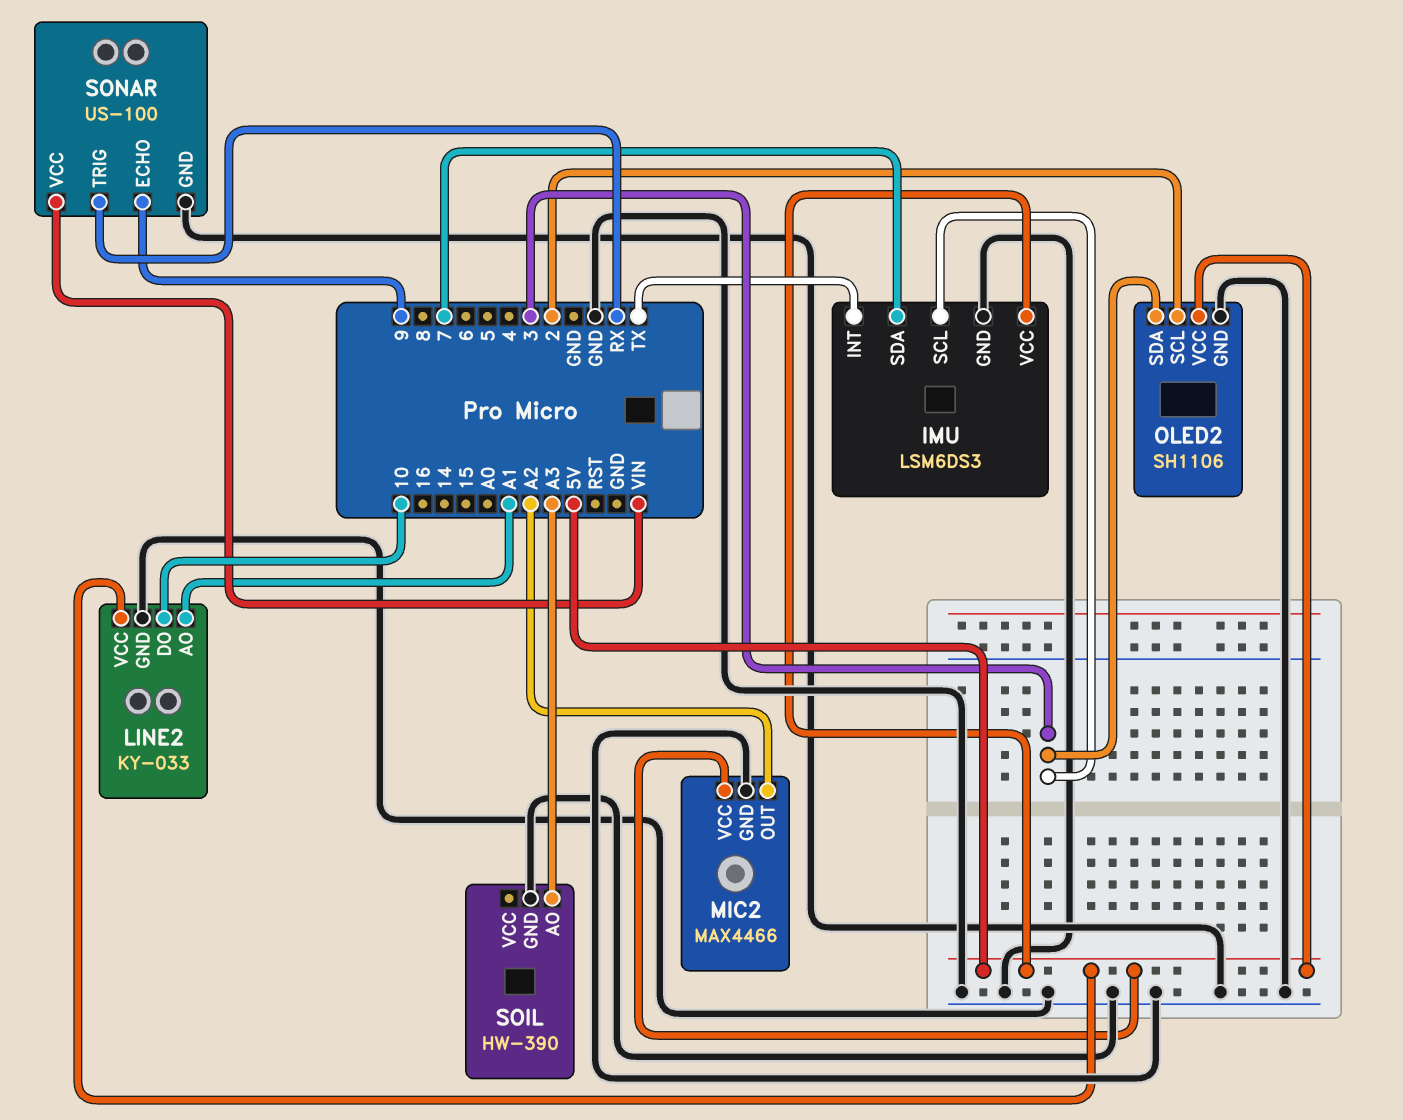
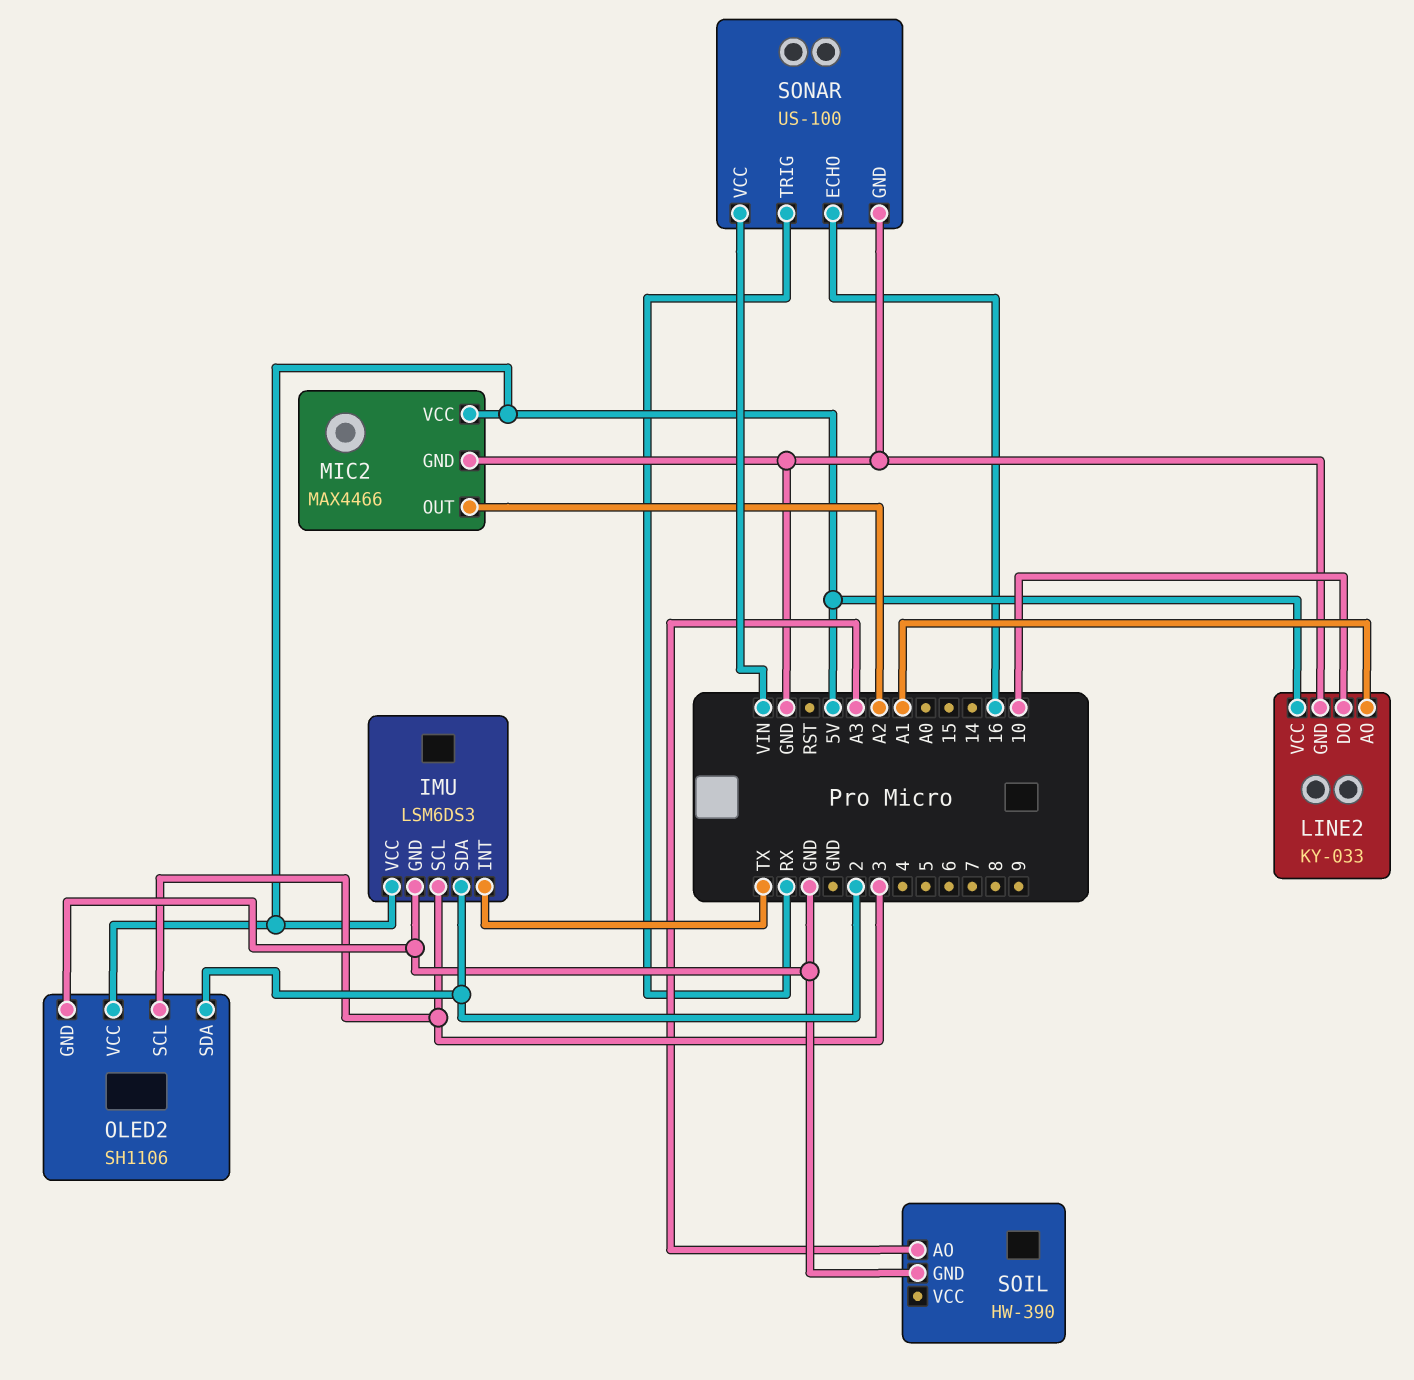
IMU pin SDA: 7 -> 2
OLED2 pin SCL: 2 -> 3
OLED2 pin SDA: 3 -> 2
SONAR pin ECHO: 9 -> 16

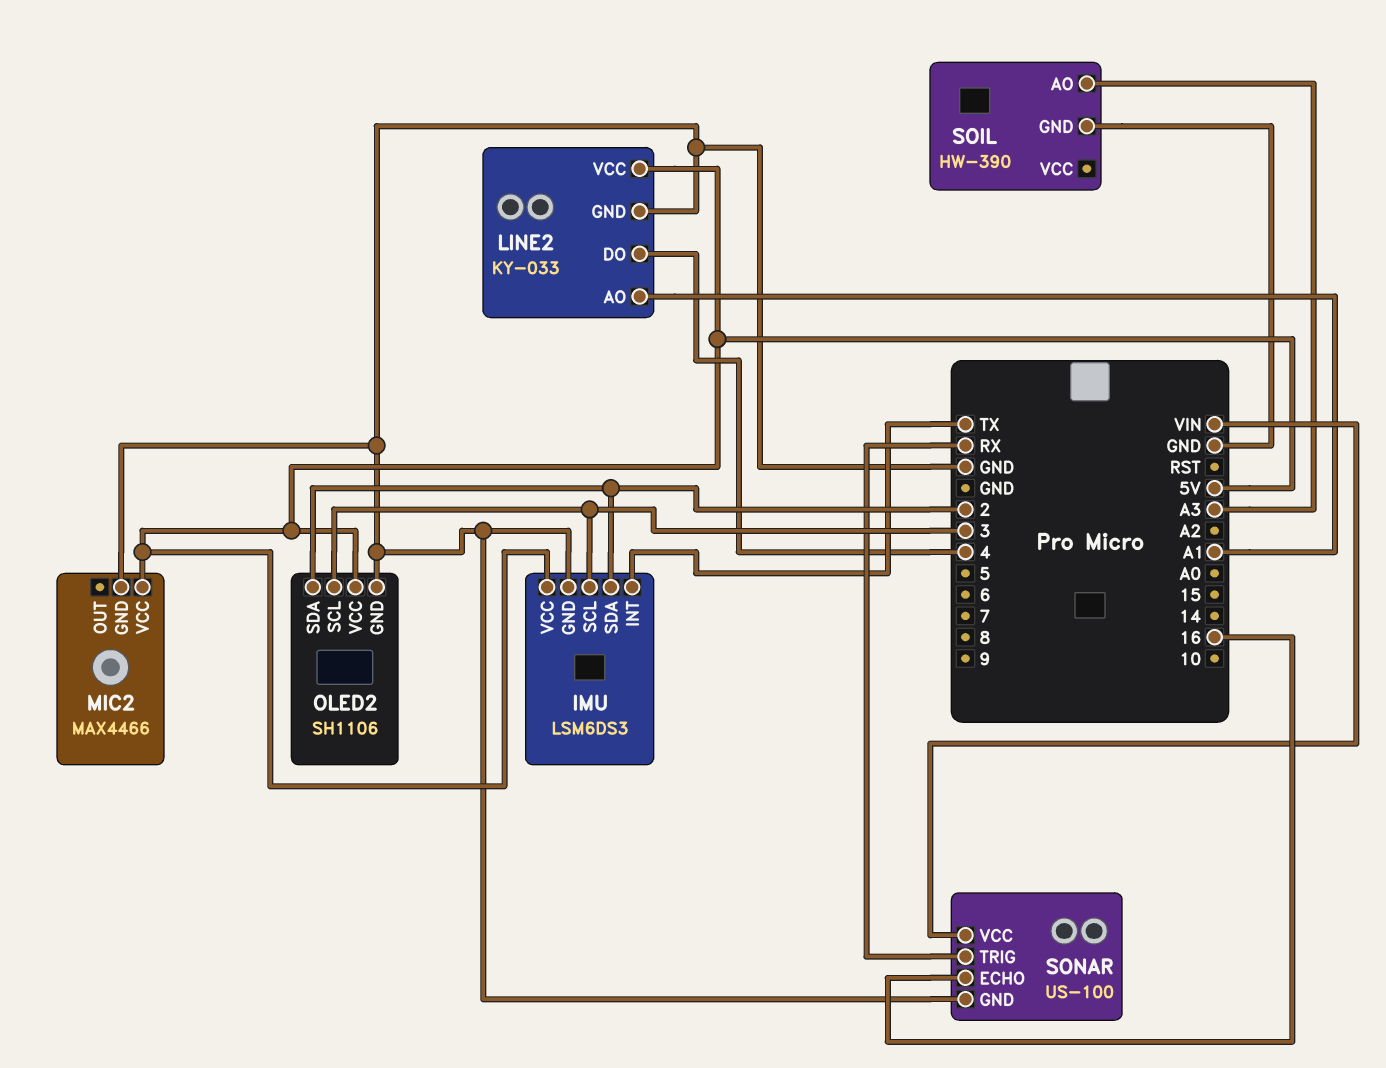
LINE2 pin DO: 10 -> 4
MIC2 pin OUT: A2 -> none

